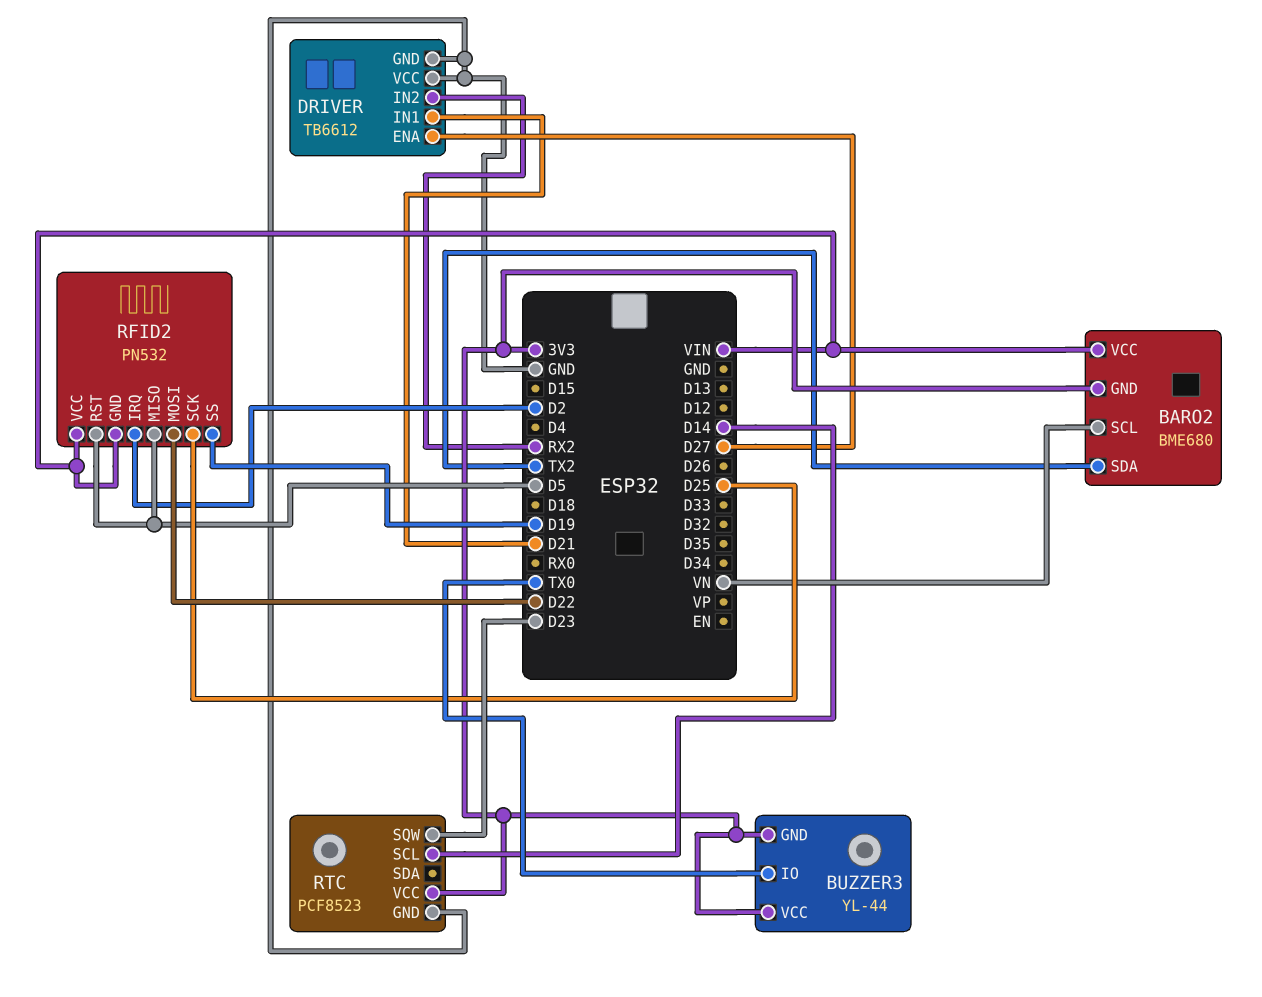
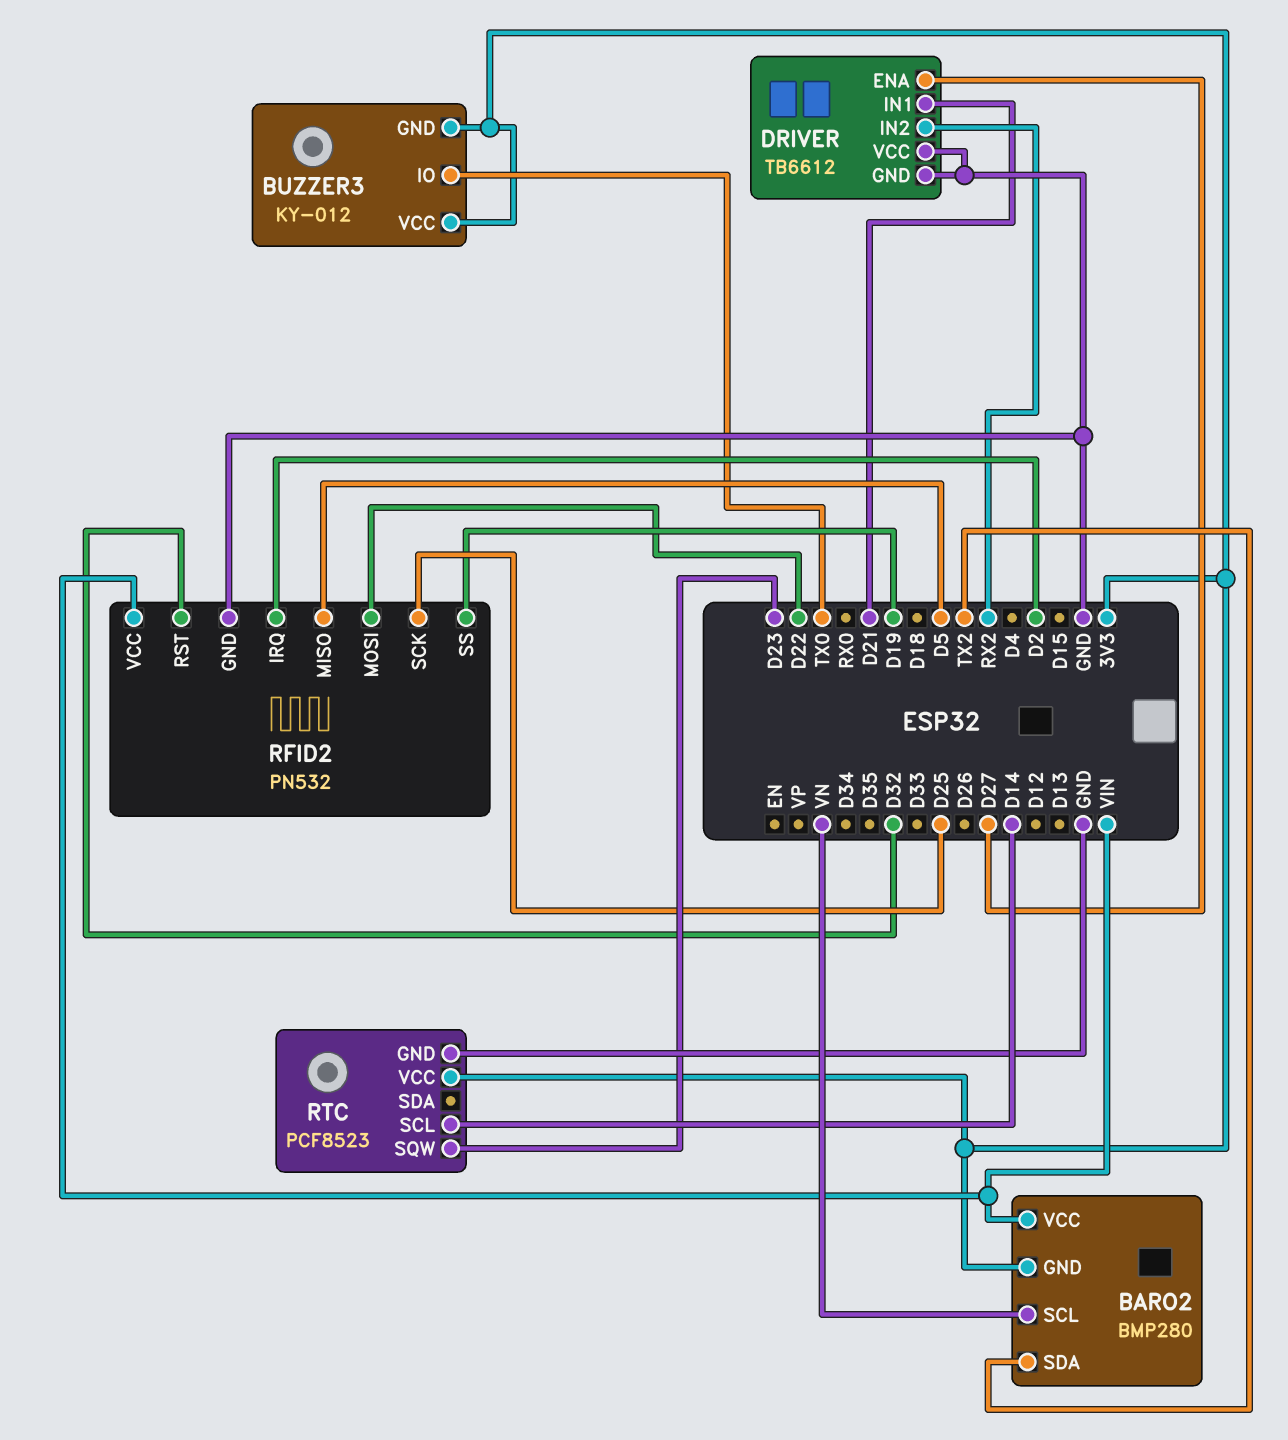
BARO2: BME680 -> BMP280
BUZZER3: YL-44 -> KY-012
RFID2 pin GND: VIN -> GND
RFID2 pin RST: D5 -> D32

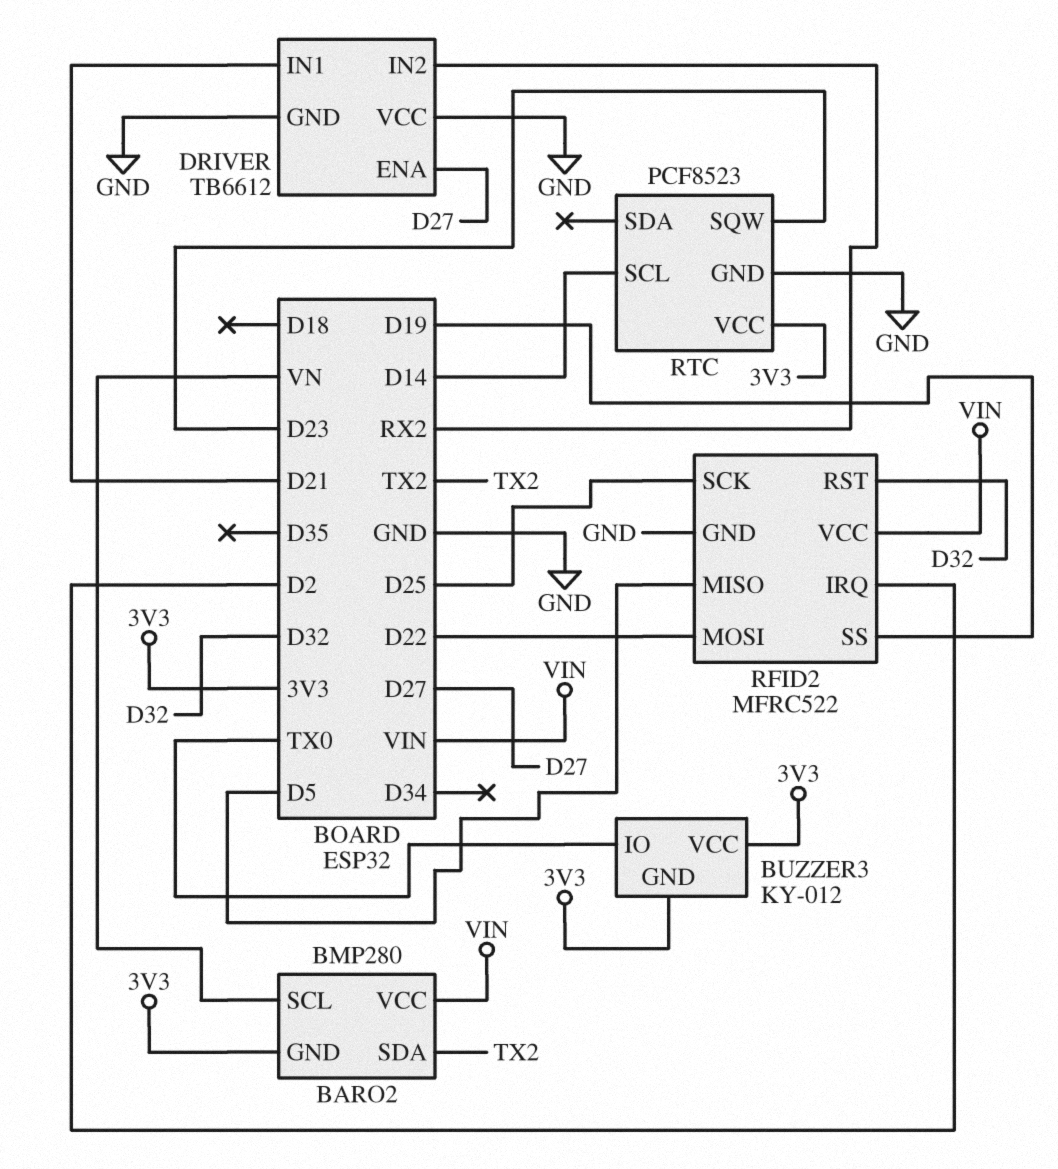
RFID2: PN532 -> MFRC522

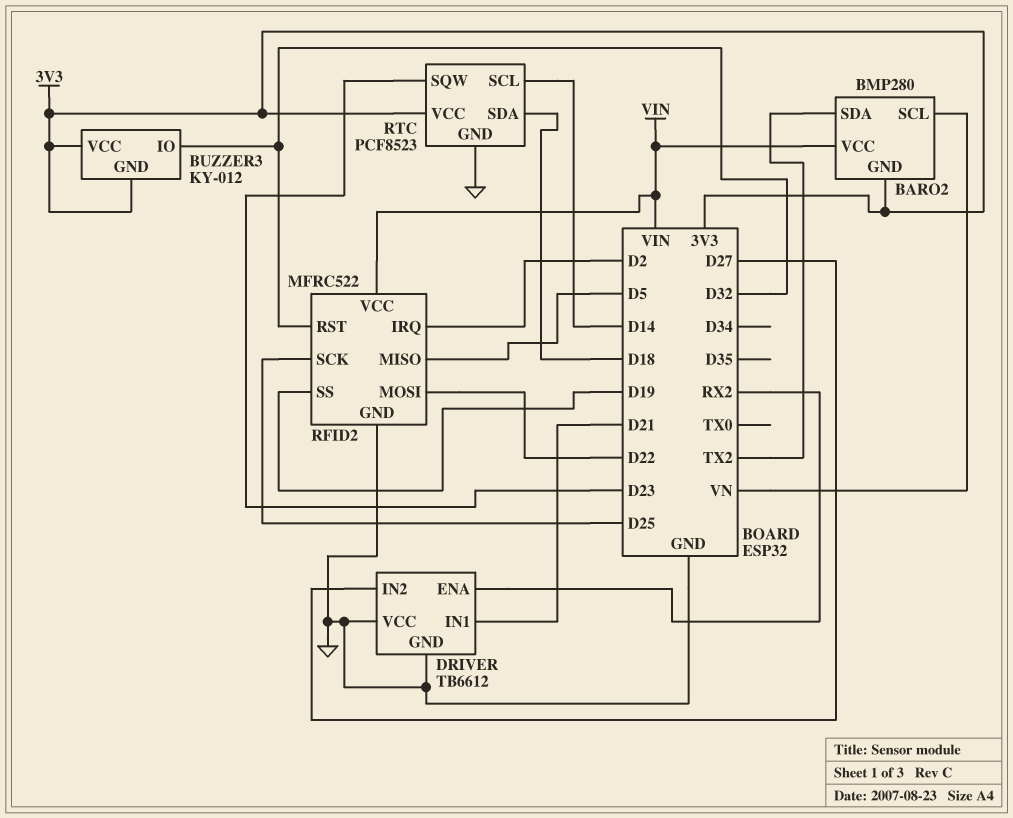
BUZZER3 pin IO: TX0 -> D32
DRIVER pin ENA: D27 -> RX2
DRIVER pin IN2: RX2 -> D27
RTC pin SDA: none -> D18

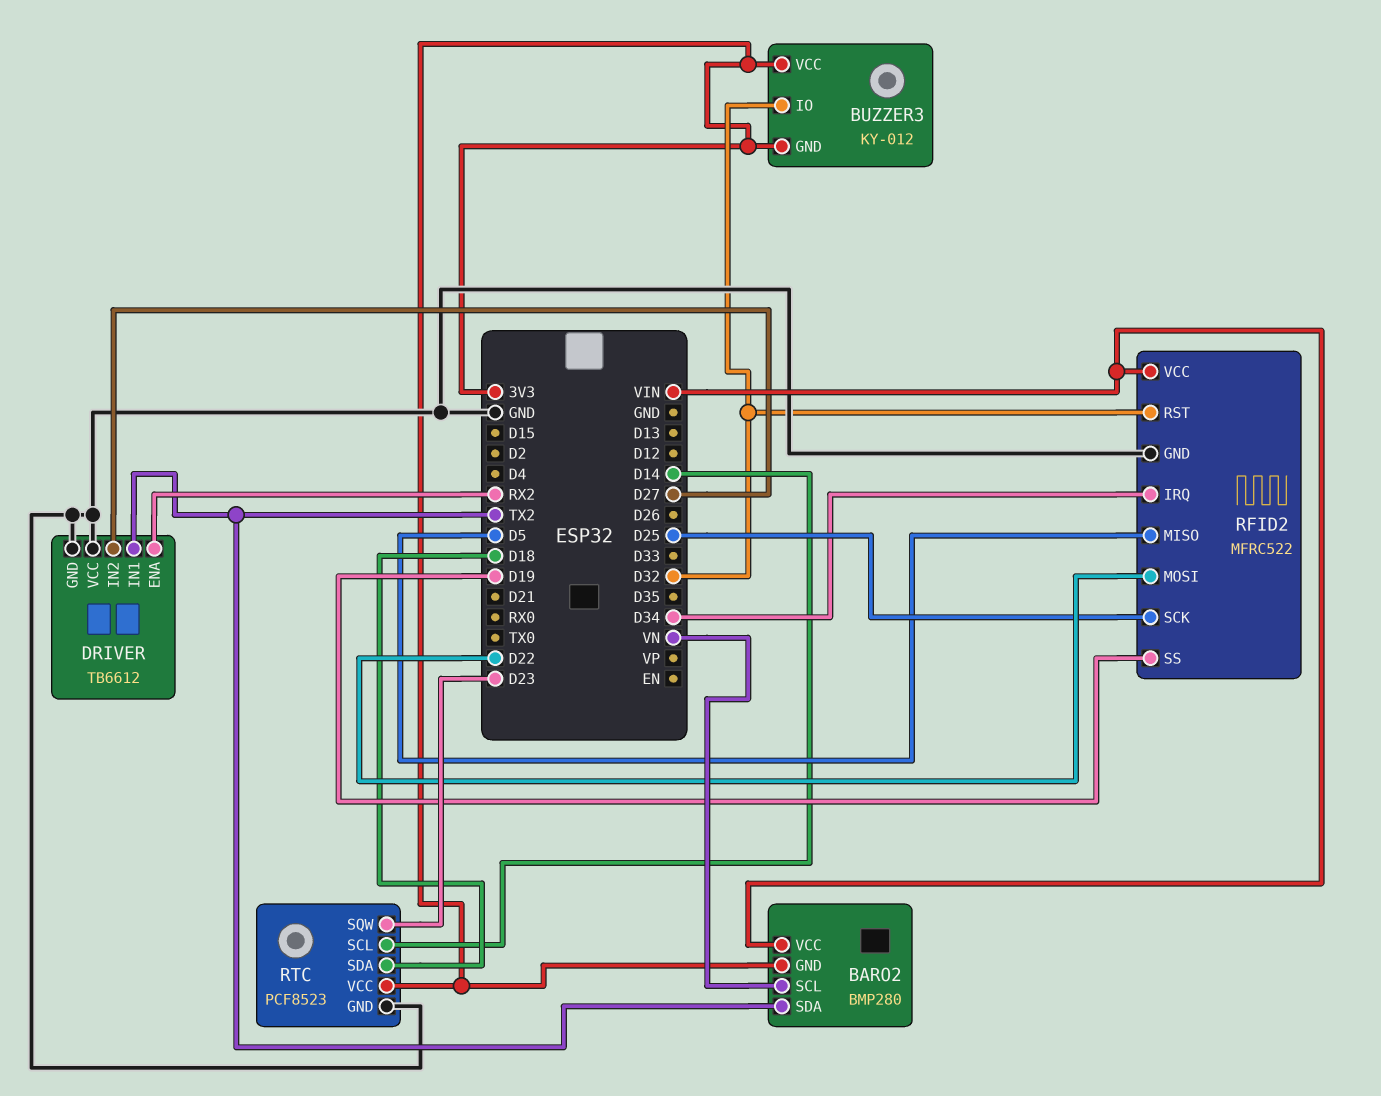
DRIVER pin IN1: D21 -> TX2
RFID2 pin IRQ: D2 -> D34

